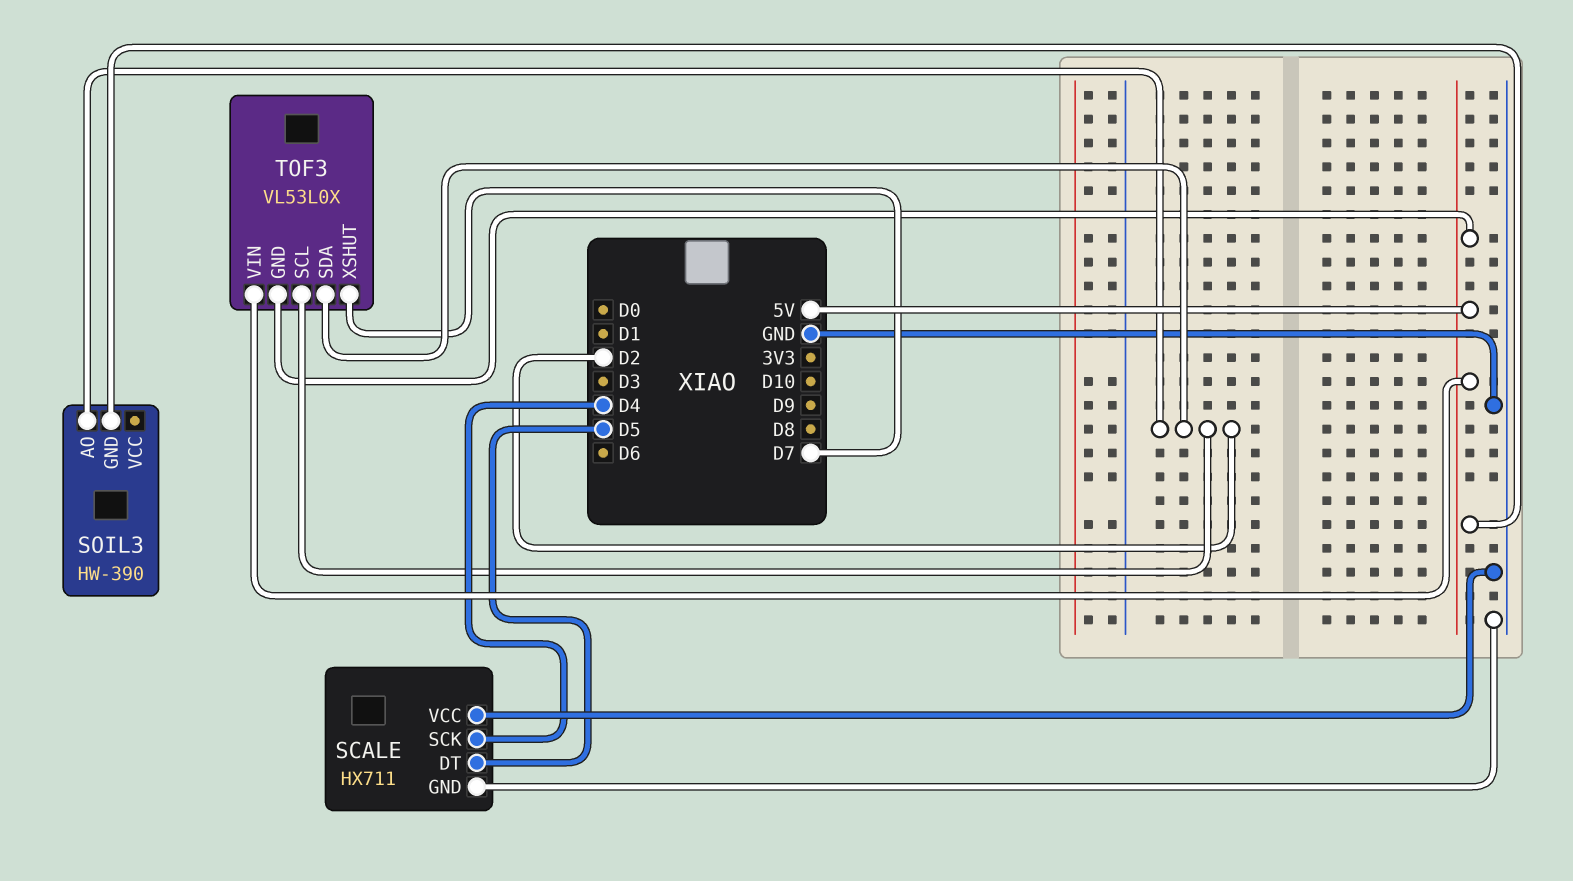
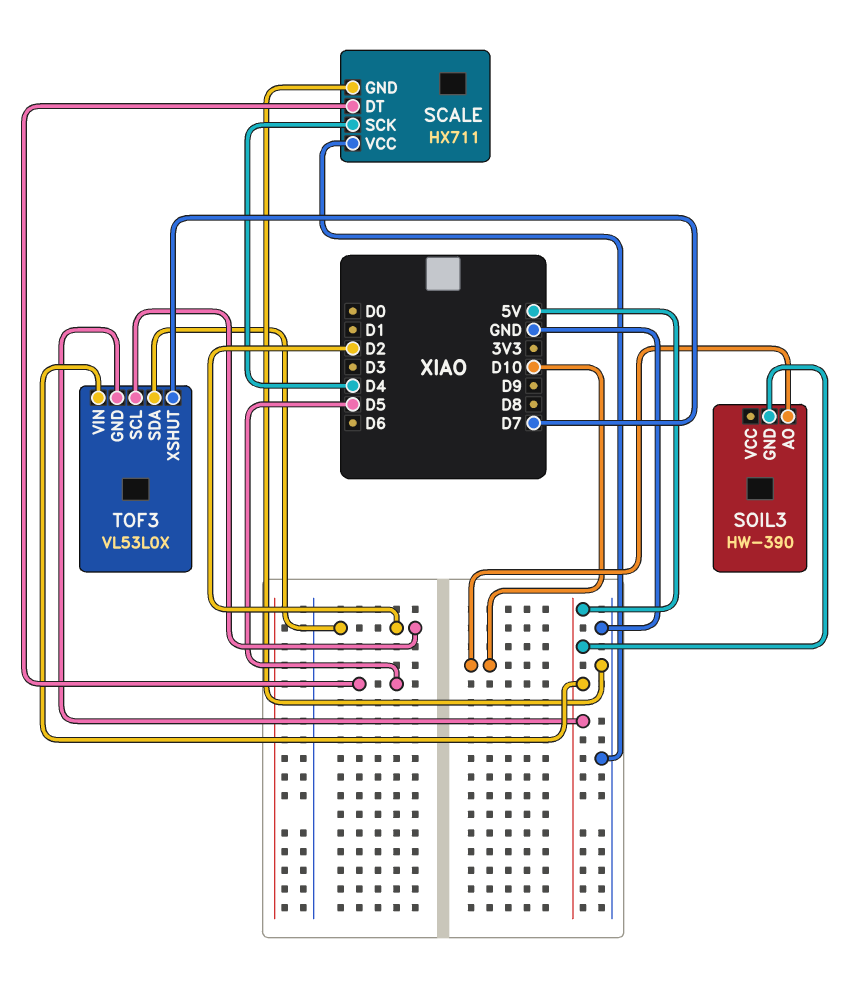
SOIL3 pin AO: D2 -> D10

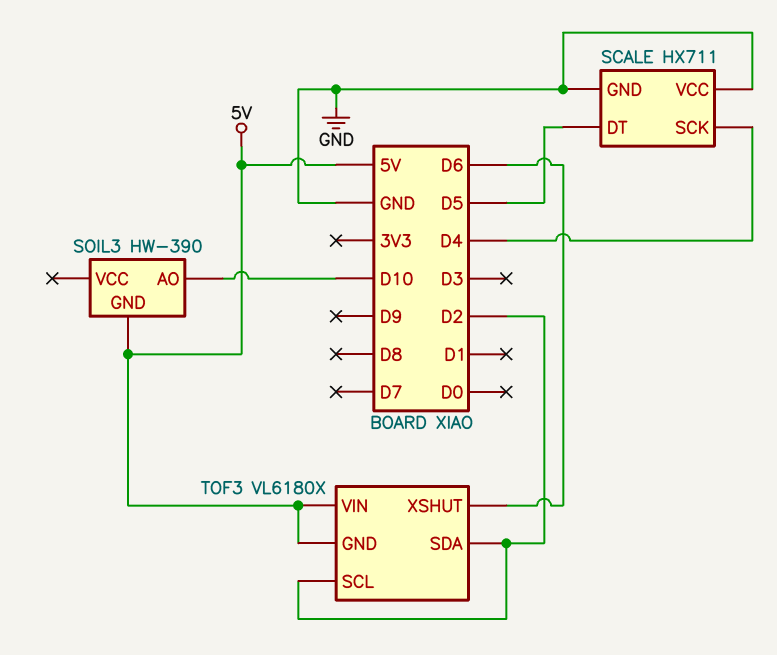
TOF3: VL53L0X -> VL6180X
TOF3 pin XSHUT: D7 -> D6

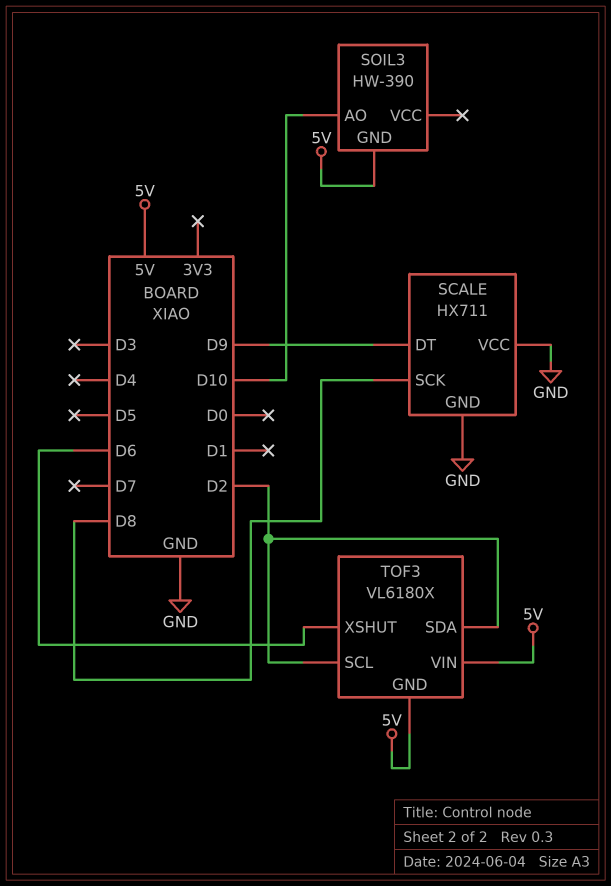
SCALE pin DT: D5 -> D9
SCALE pin SCK: D4 -> D8

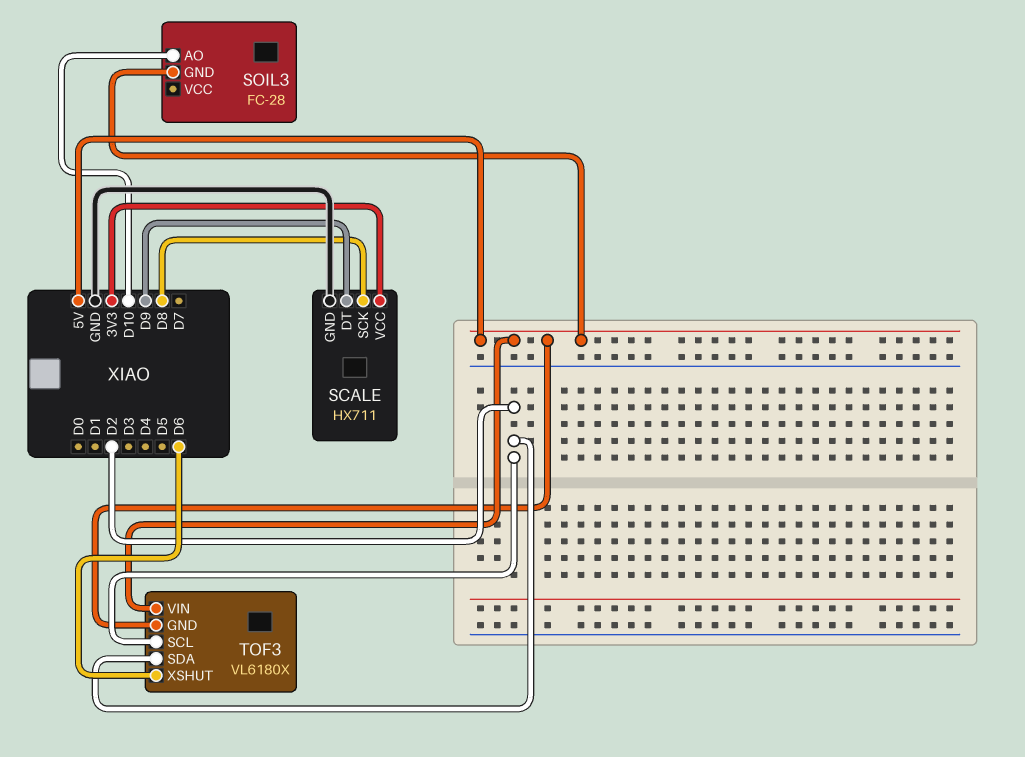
SCALE pin VCC: GND -> 3V3
SOIL3: HW-390 -> FC-28

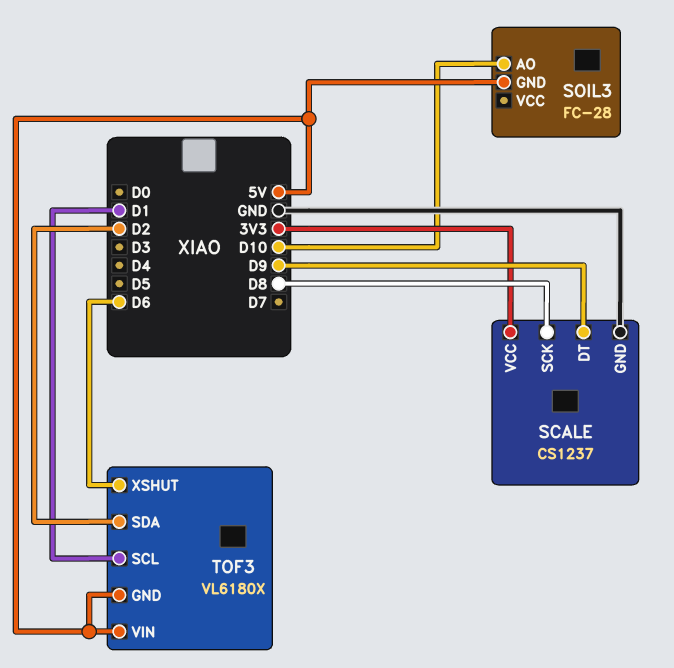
SCALE: HX711 -> CS1237
TOF3 pin SCL: D2 -> D1

